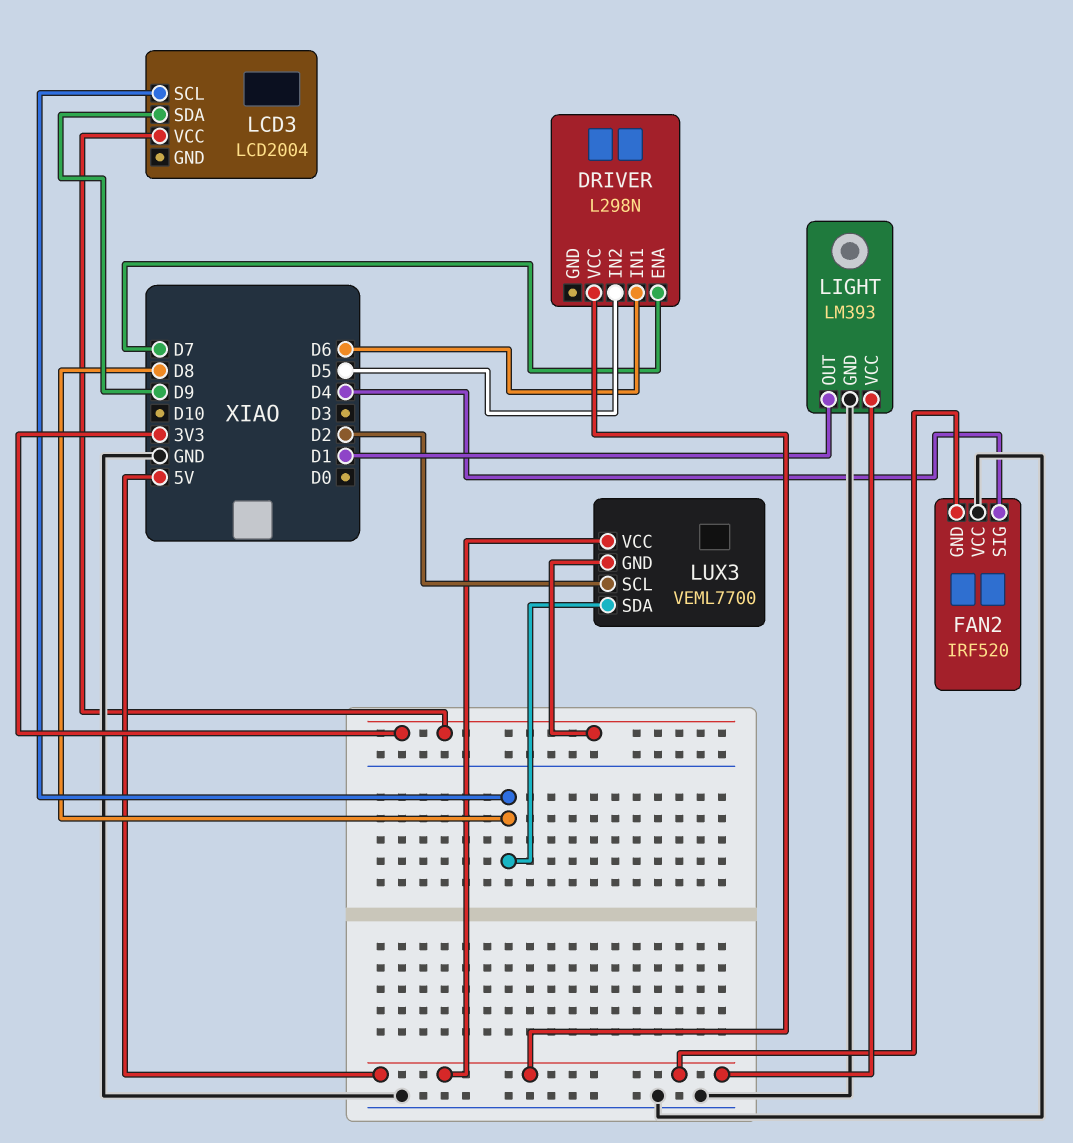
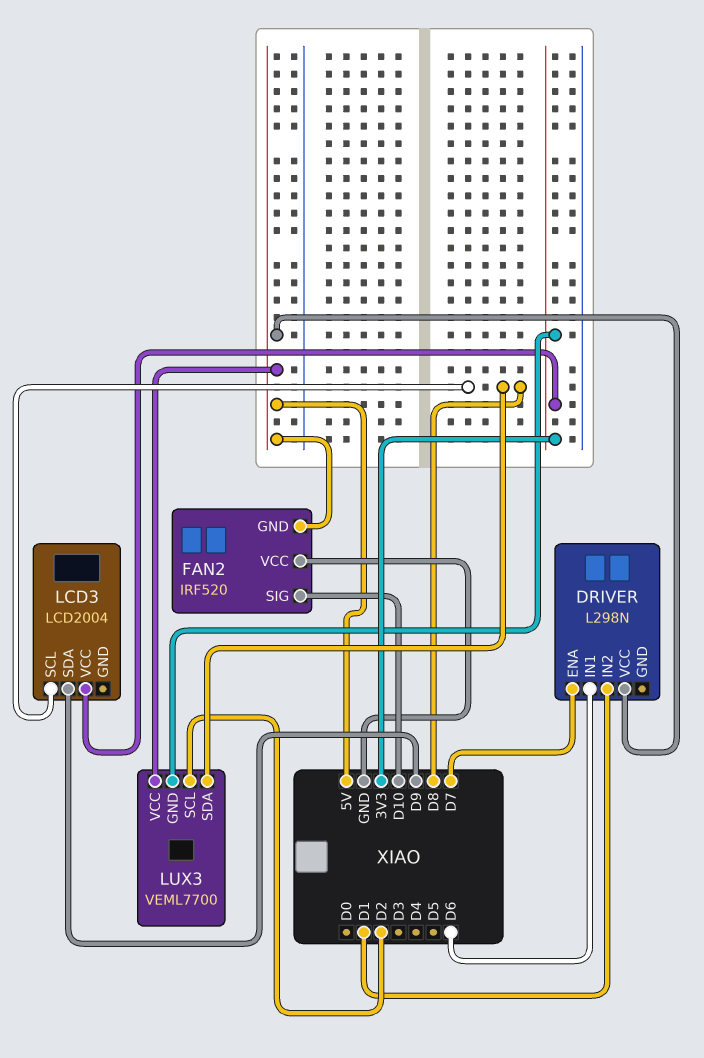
DRIVER pin IN2: D5 -> D1
FAN2 pin SIG: D4 -> D10
LIGHT: LM393 -> none
LIGHT pin GND: GND -> none
LIGHT pin OUT: D1 -> none
LIGHT pin VCC: 5V -> none

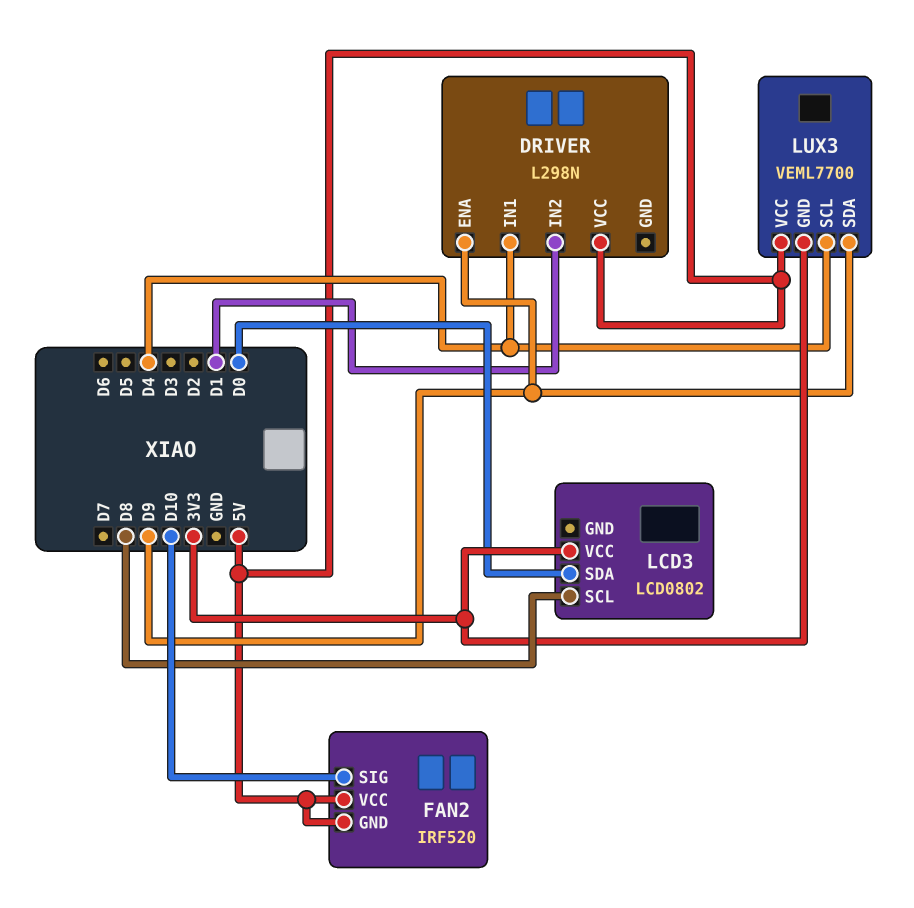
DRIVER pin ENA: D7 -> D9
DRIVER pin IN1: D6 -> D4
FAN2 pin VCC: GND -> 5V
LCD3: LCD2004 -> LCD0802
LCD3 pin SDA: D9 -> D0
LUX3 pin SCL: D2 -> D4
LUX3 pin SDA: D8 -> D9

